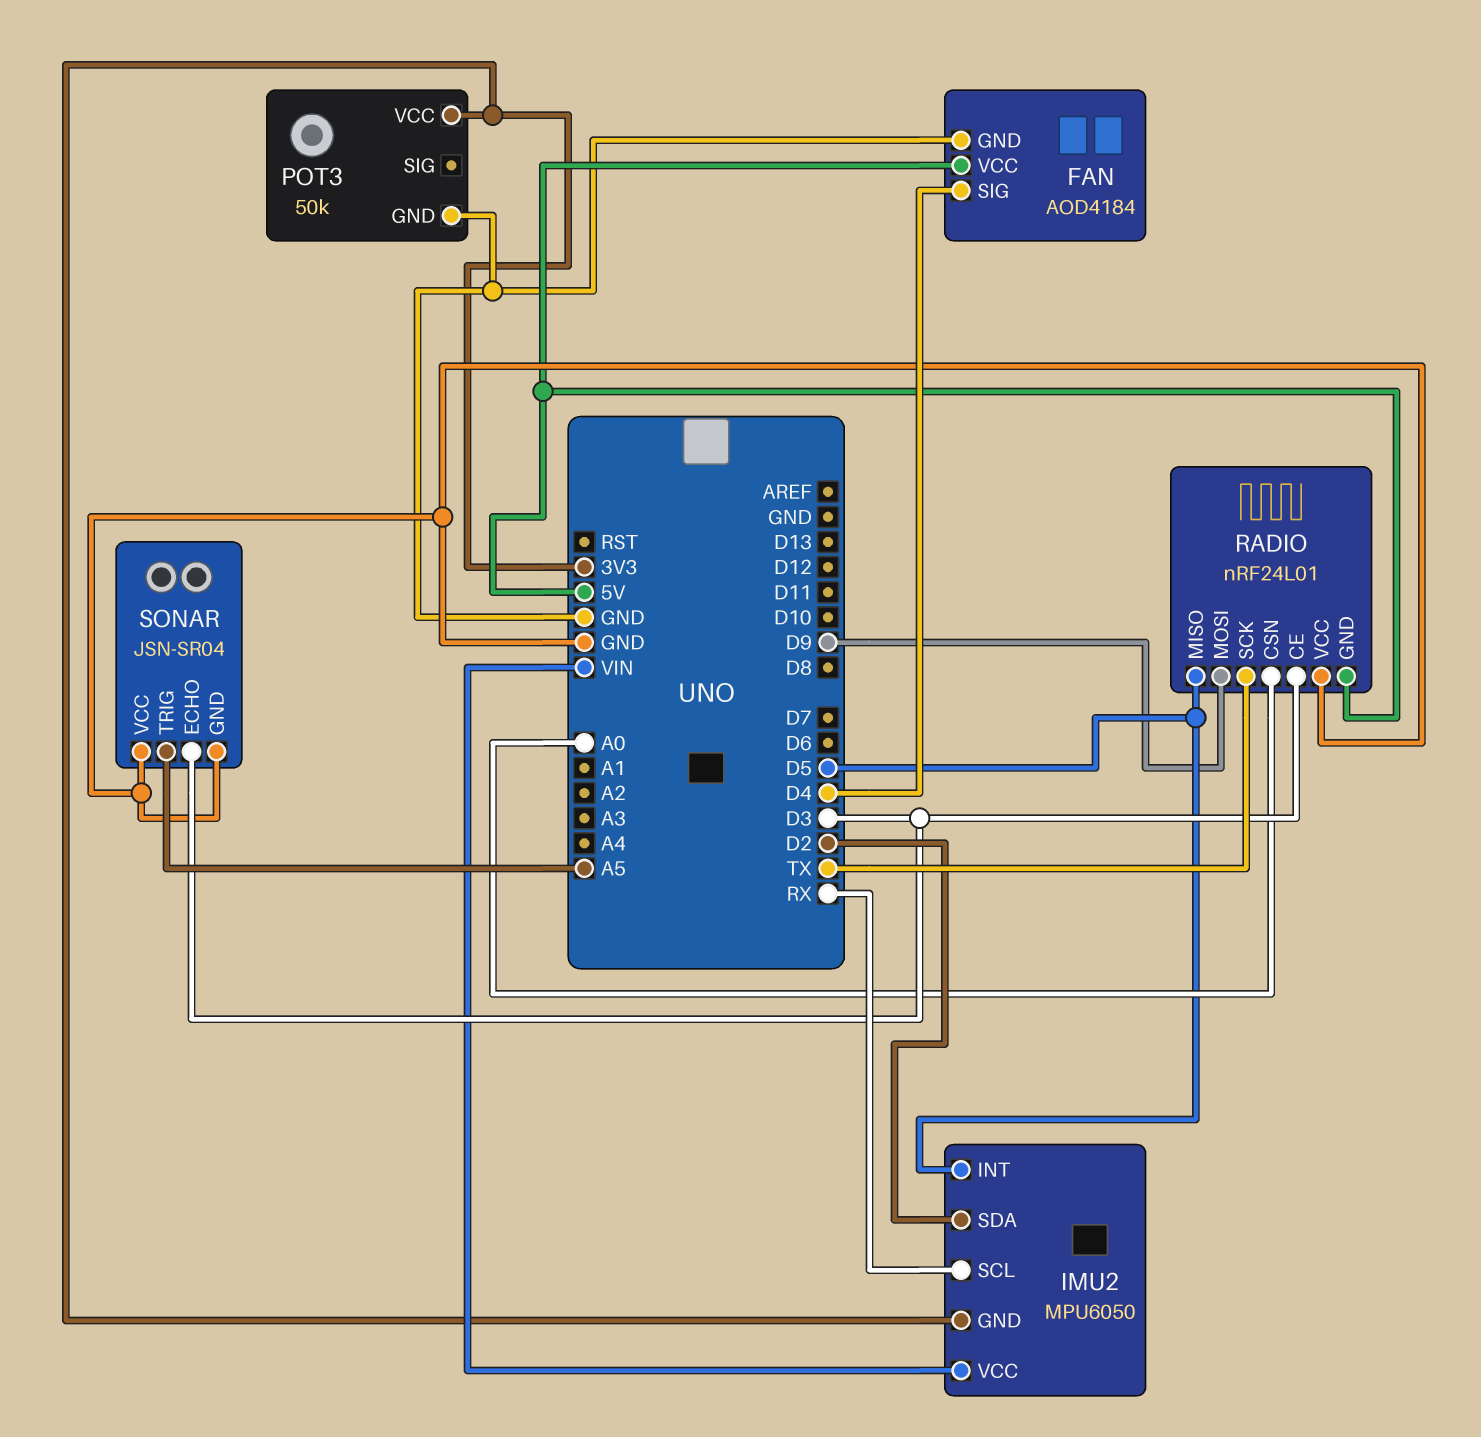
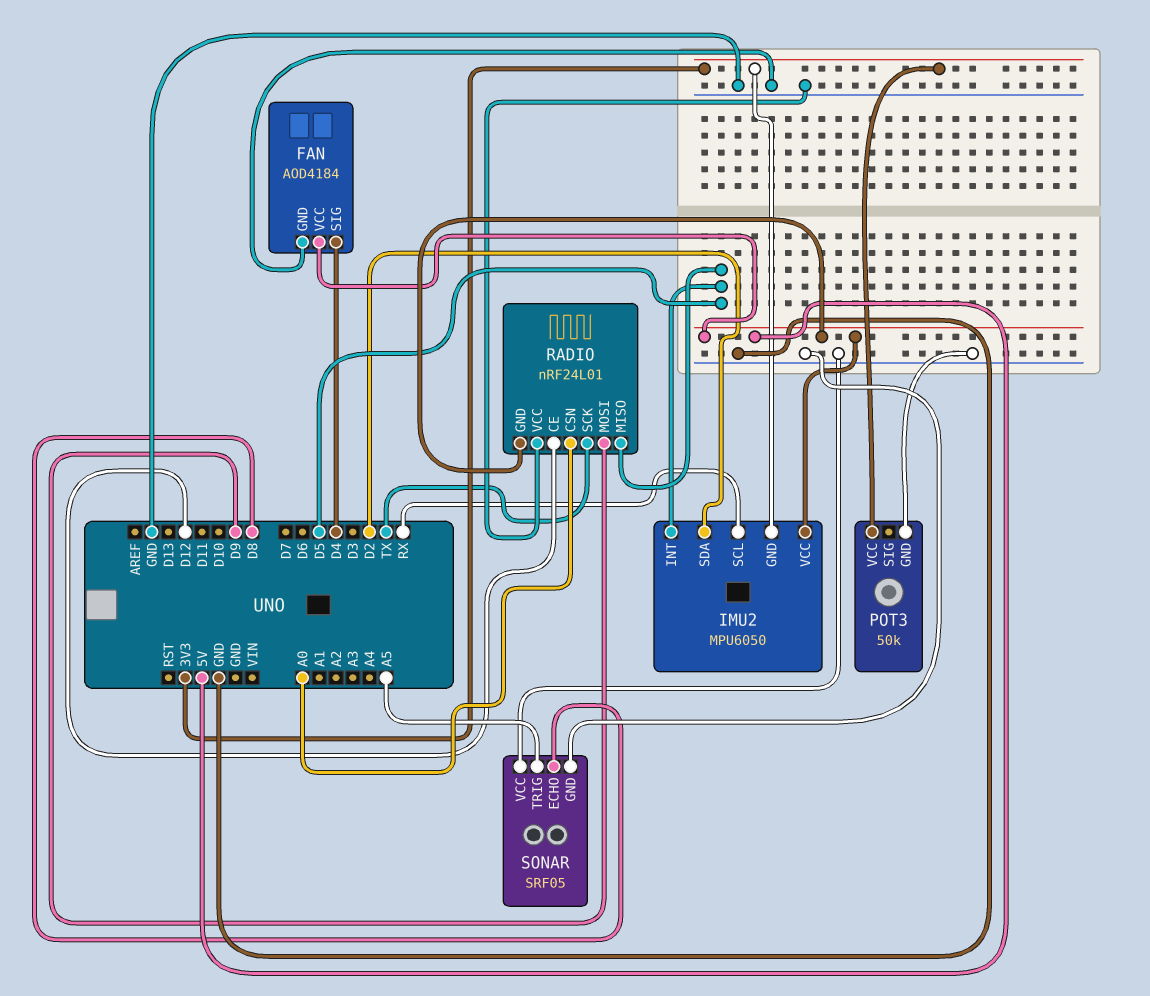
IMU2 pin VCC: VIN -> 5V
RADIO pin CE: D3 -> D12
SONAR: JSN-SR04 -> SRF05
SONAR pin ECHO: D3 -> D8

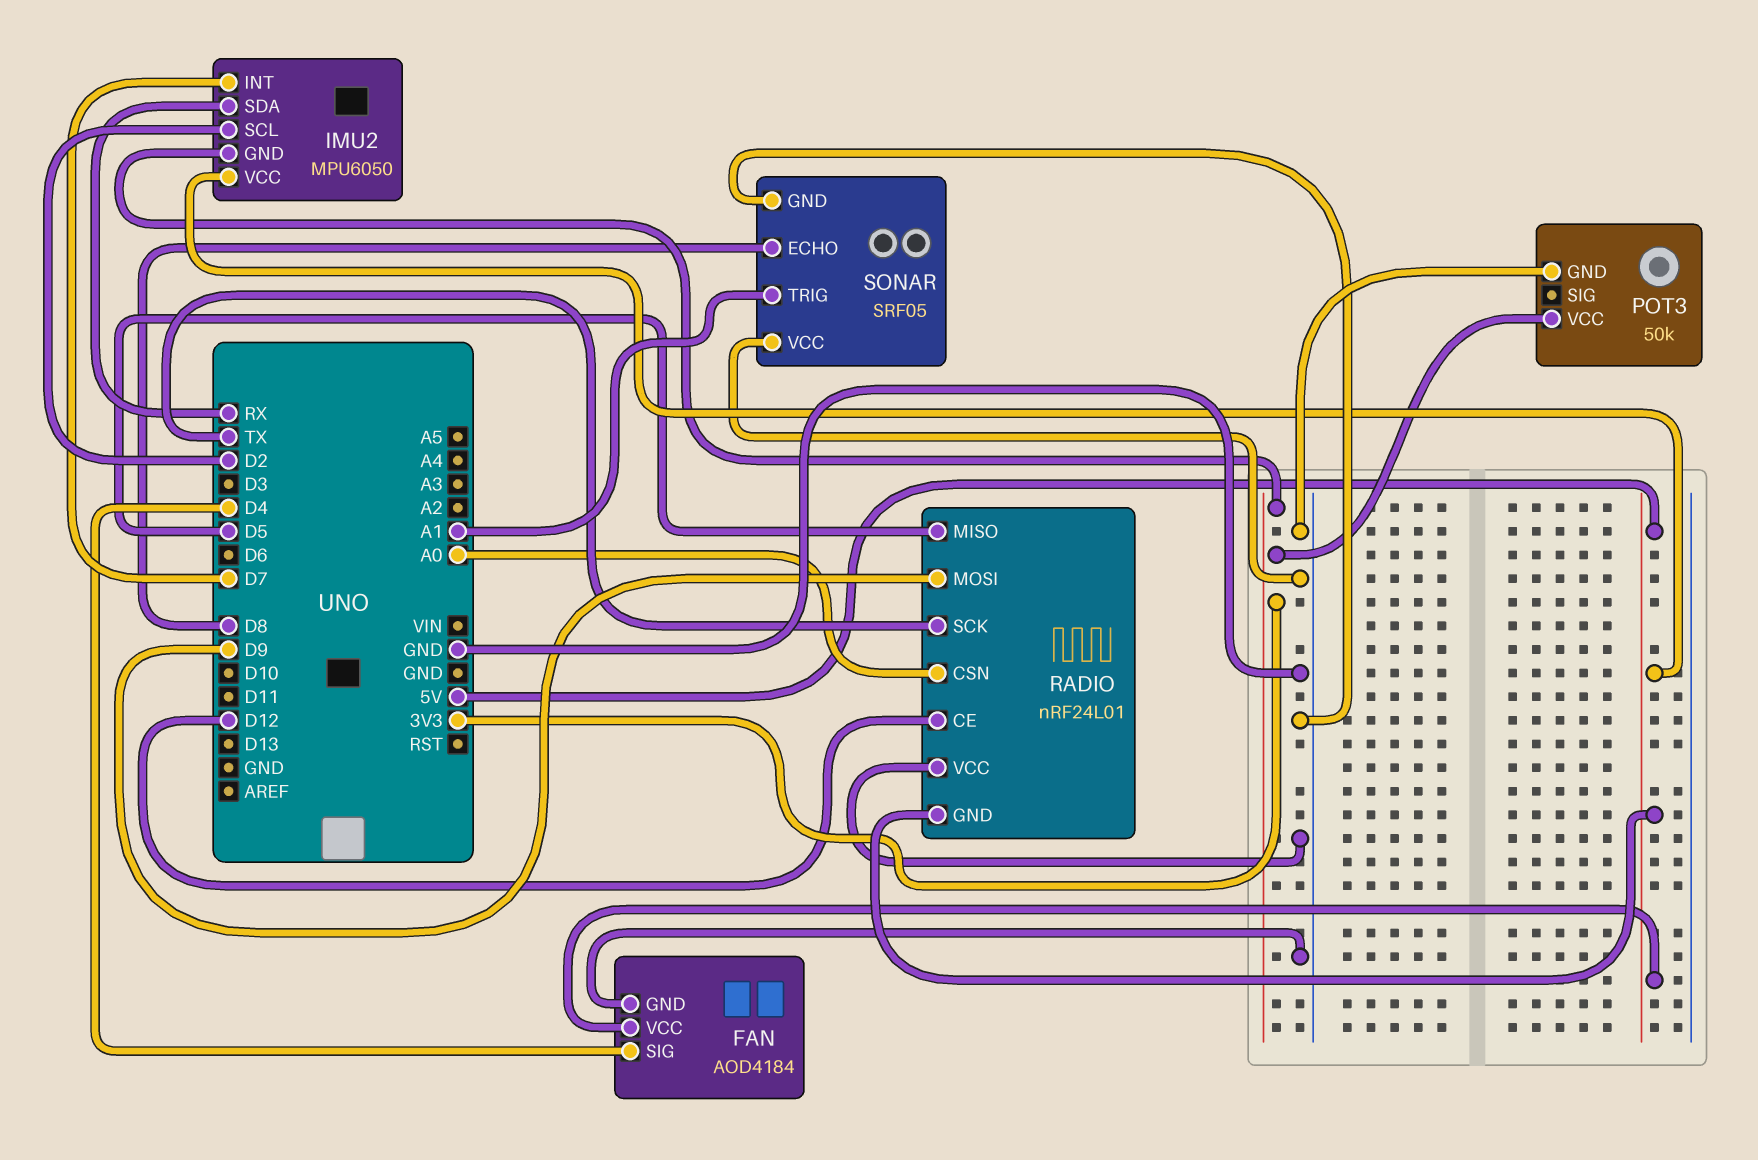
IMU2 pin INT: D5 -> D7
IMU2 pin SCL: RX -> D2
IMU2 pin SDA: D2 -> RX
SONAR pin TRIG: A5 -> A1

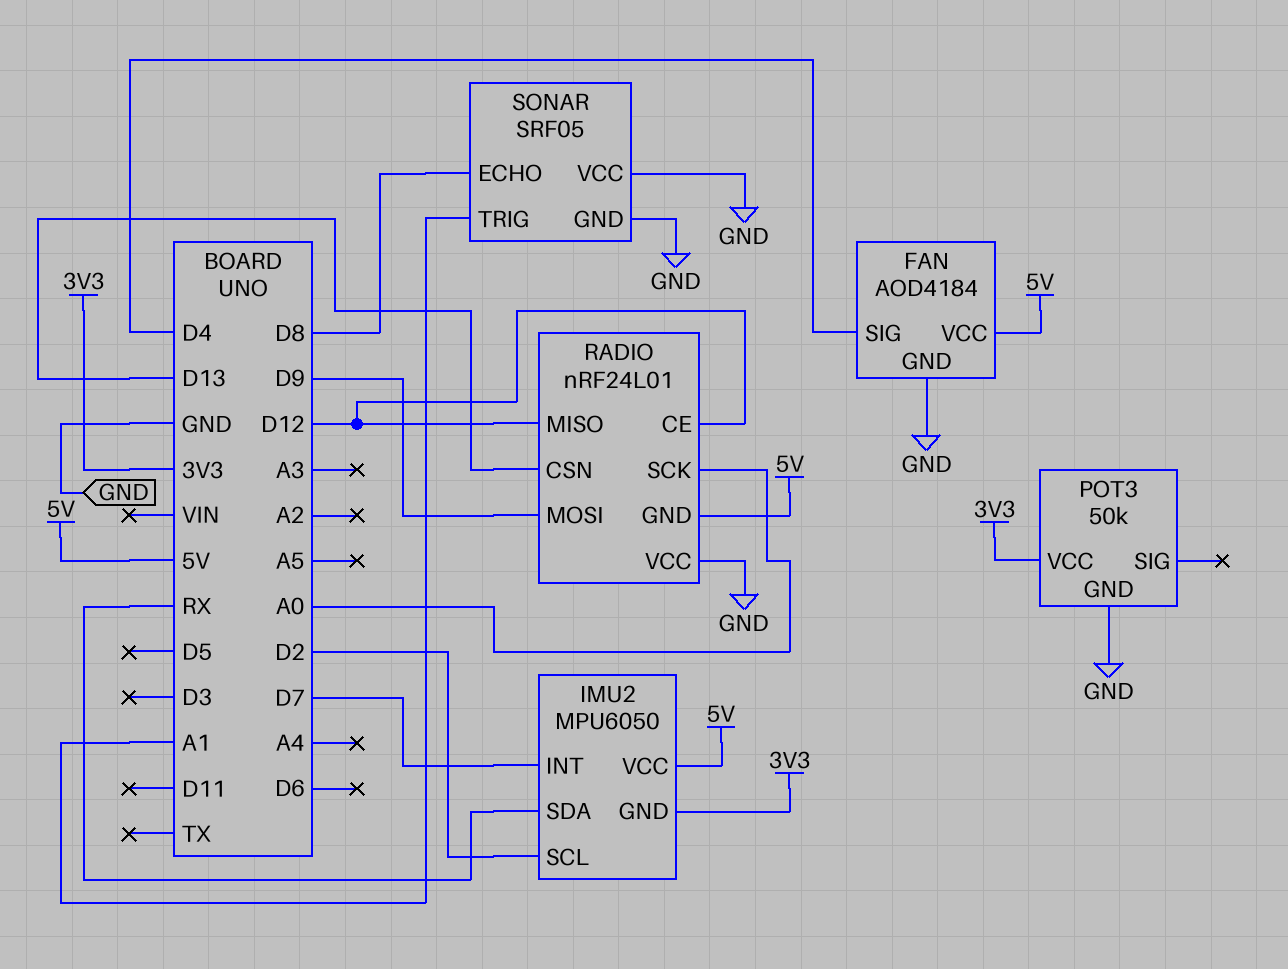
RADIO pin CSN: A0 -> D13
RADIO pin MISO: D5 -> D12
RADIO pin SCK: TX -> A0

